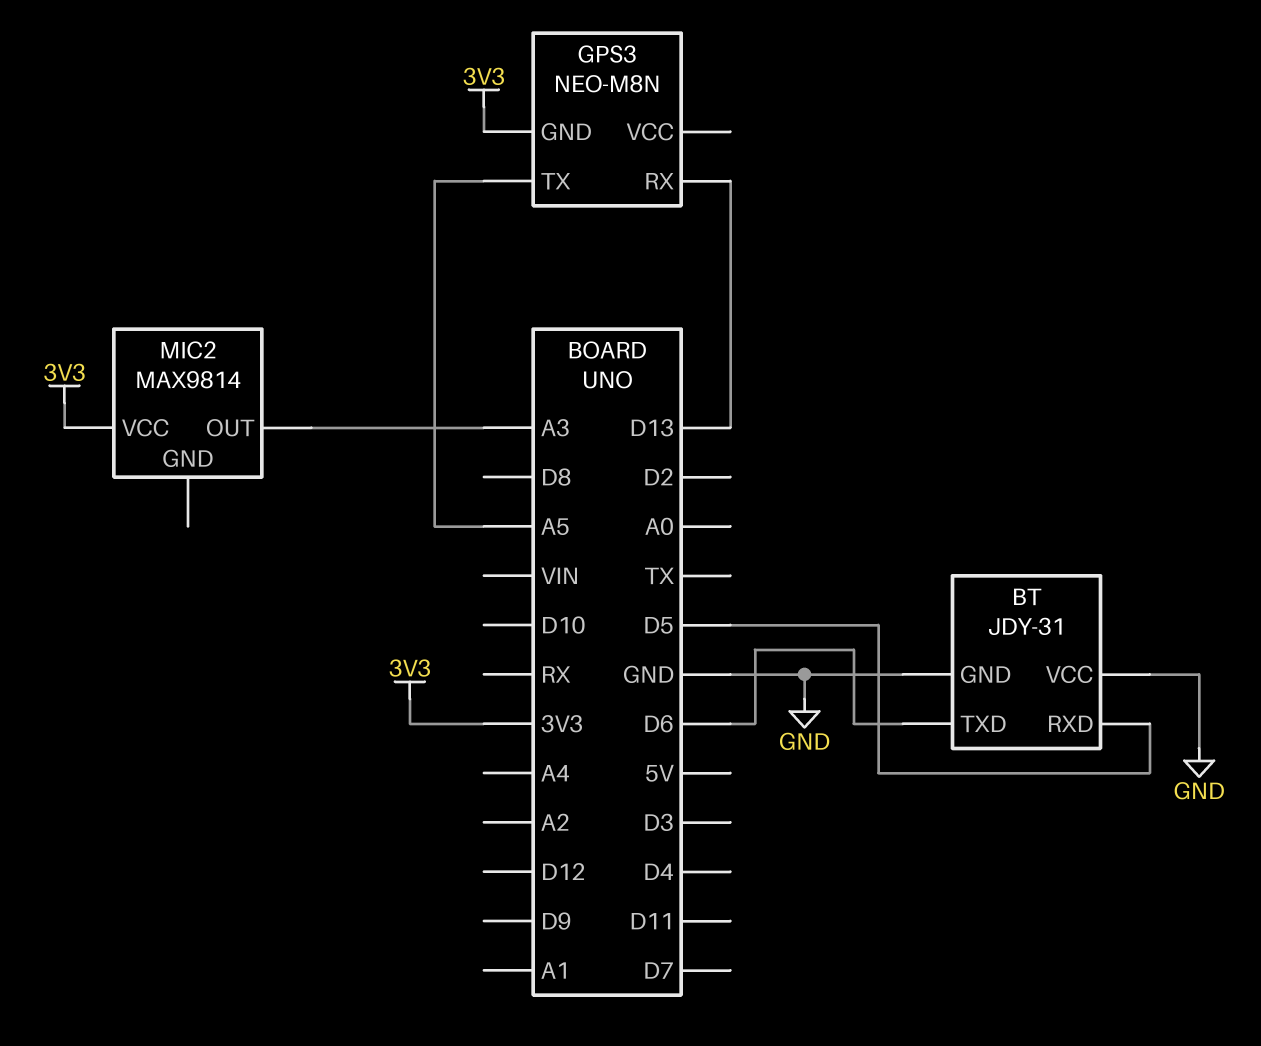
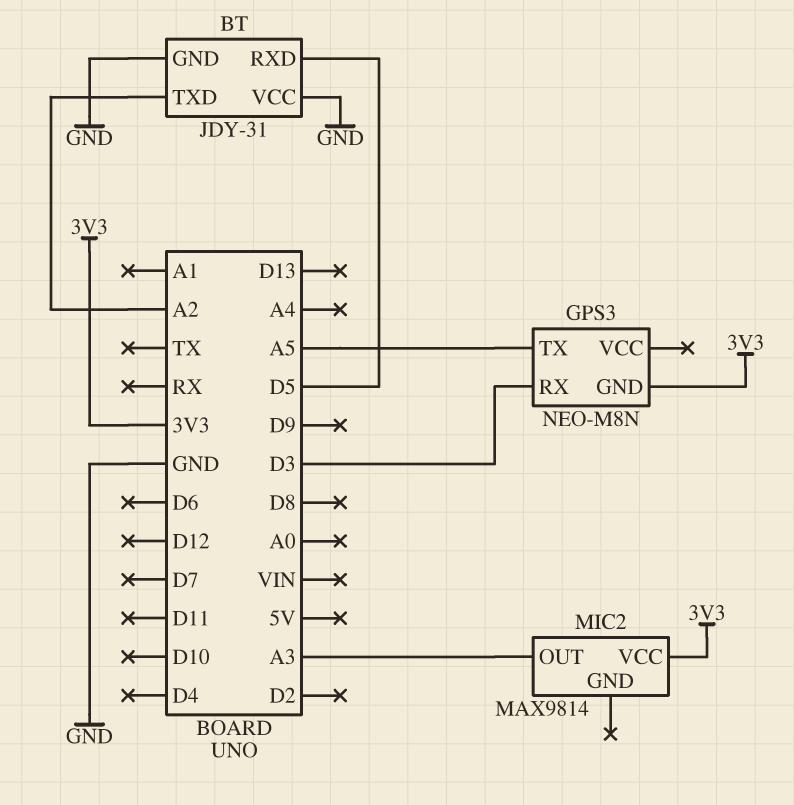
BT pin TXD: D6 -> A2
GPS3 pin RX: D13 -> D3

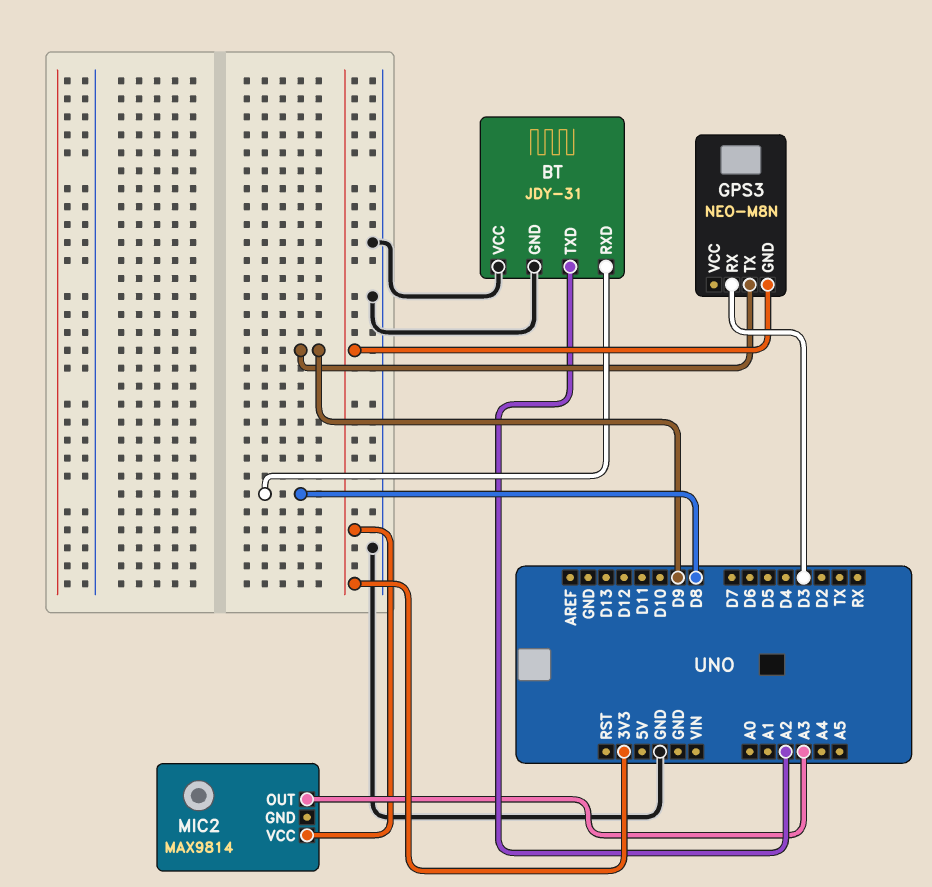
BT pin RXD: D5 -> D8
GPS3 pin TX: A5 -> D9

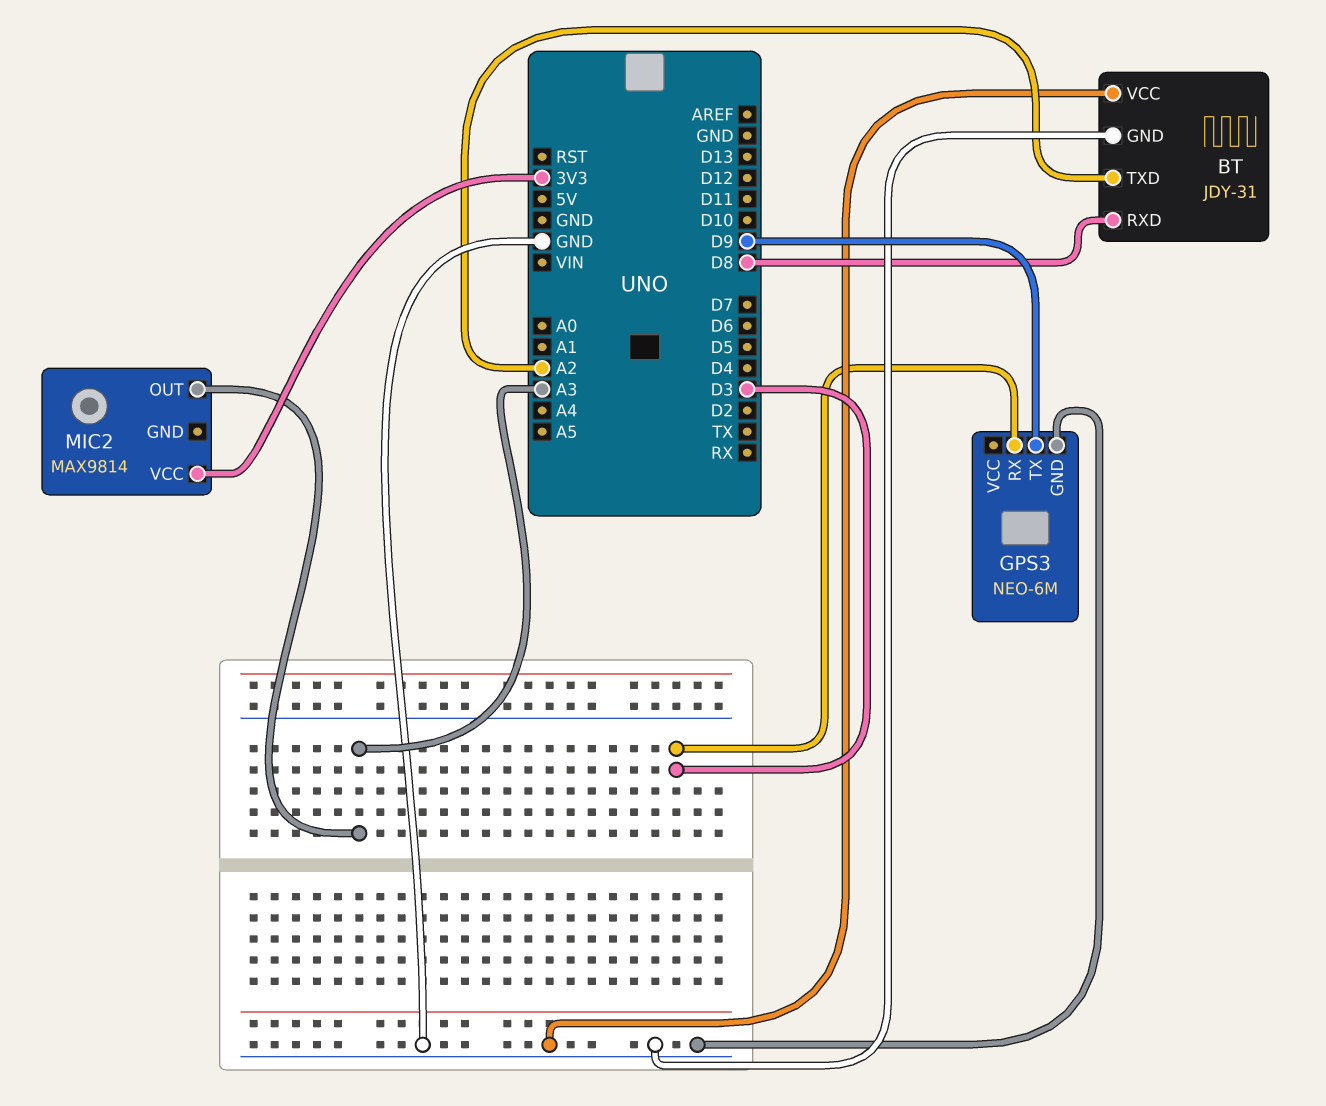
GPS3: NEO-M8N -> NEO-6M
GPS3 pin GND: 3V3 -> GND

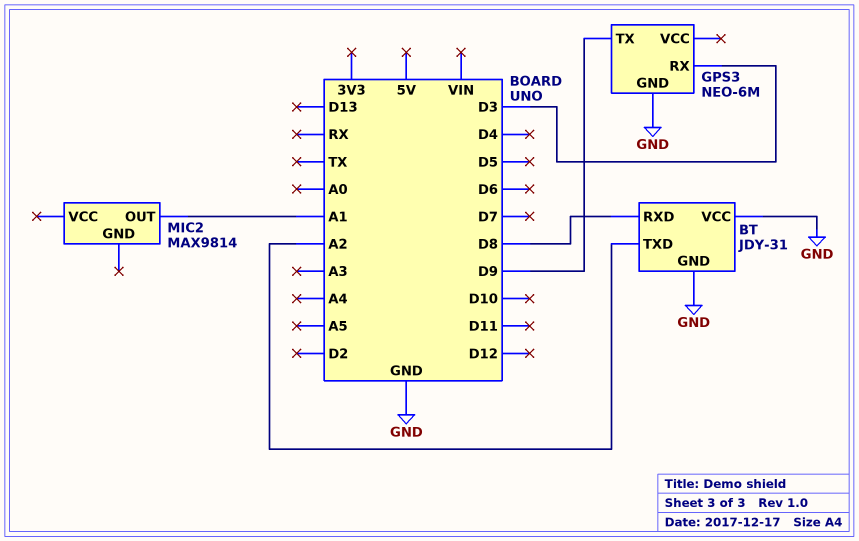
MIC2 pin OUT: A3 -> A1
MIC2 pin VCC: 3V3 -> none

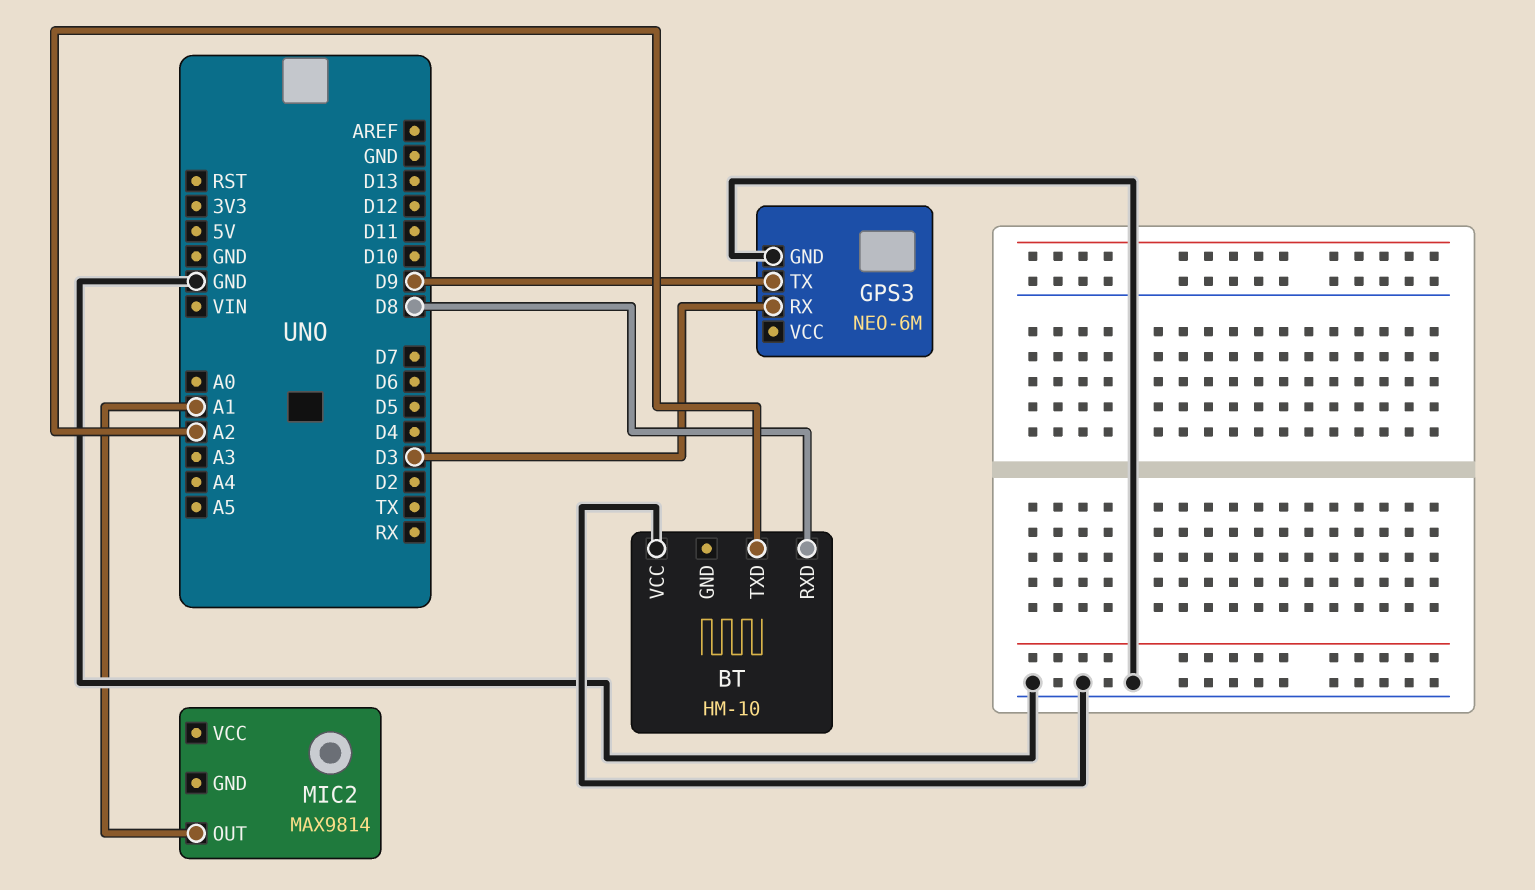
BT: JDY-31 -> HM-10
BT pin GND: GND -> none

